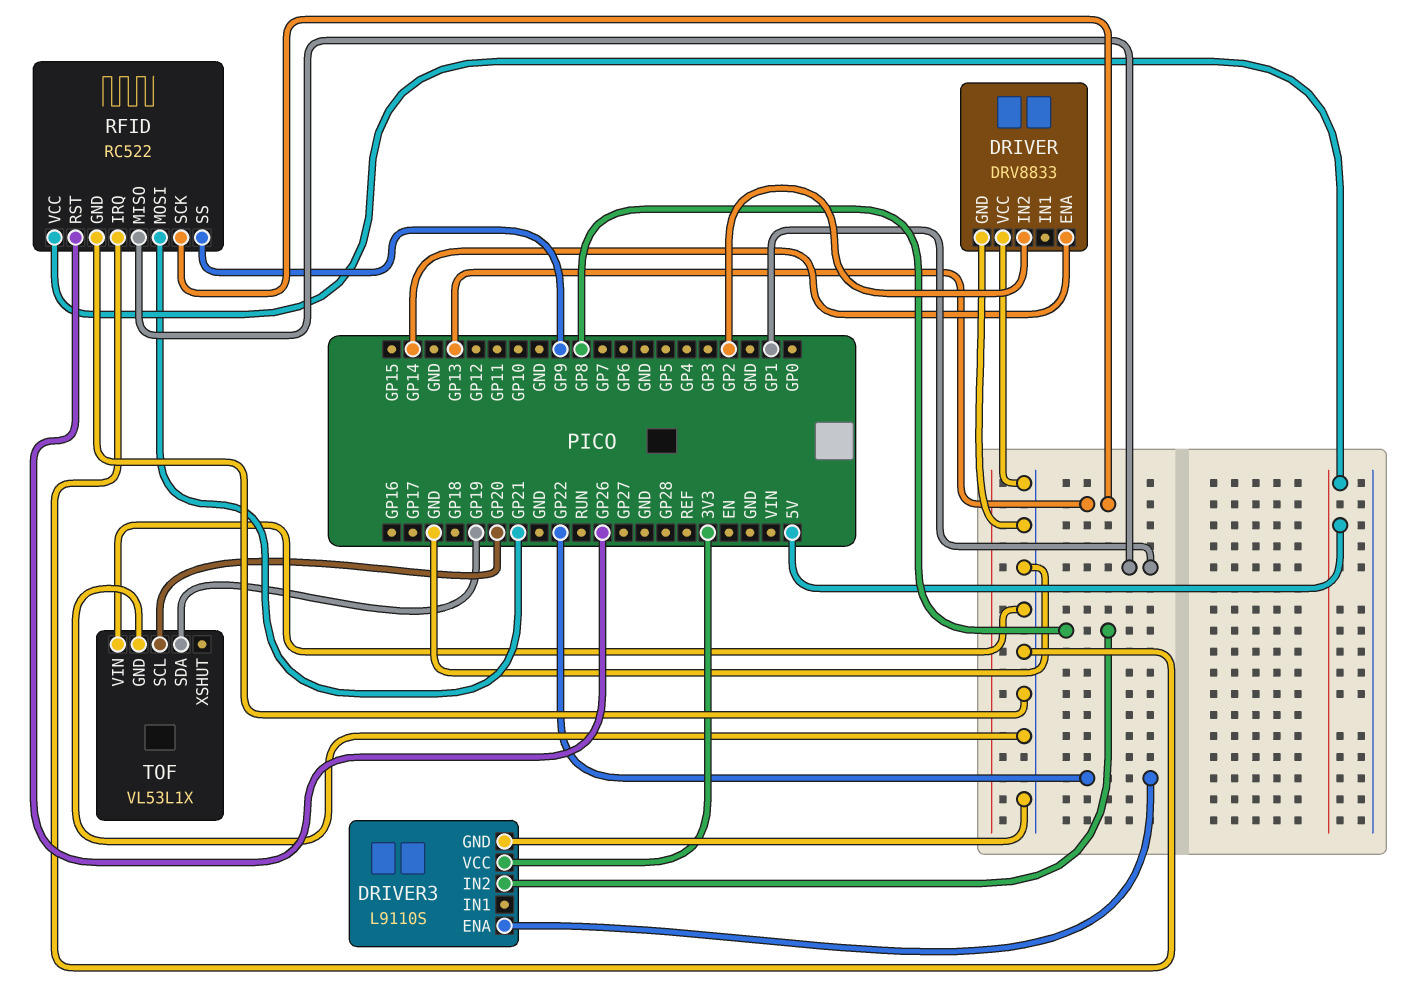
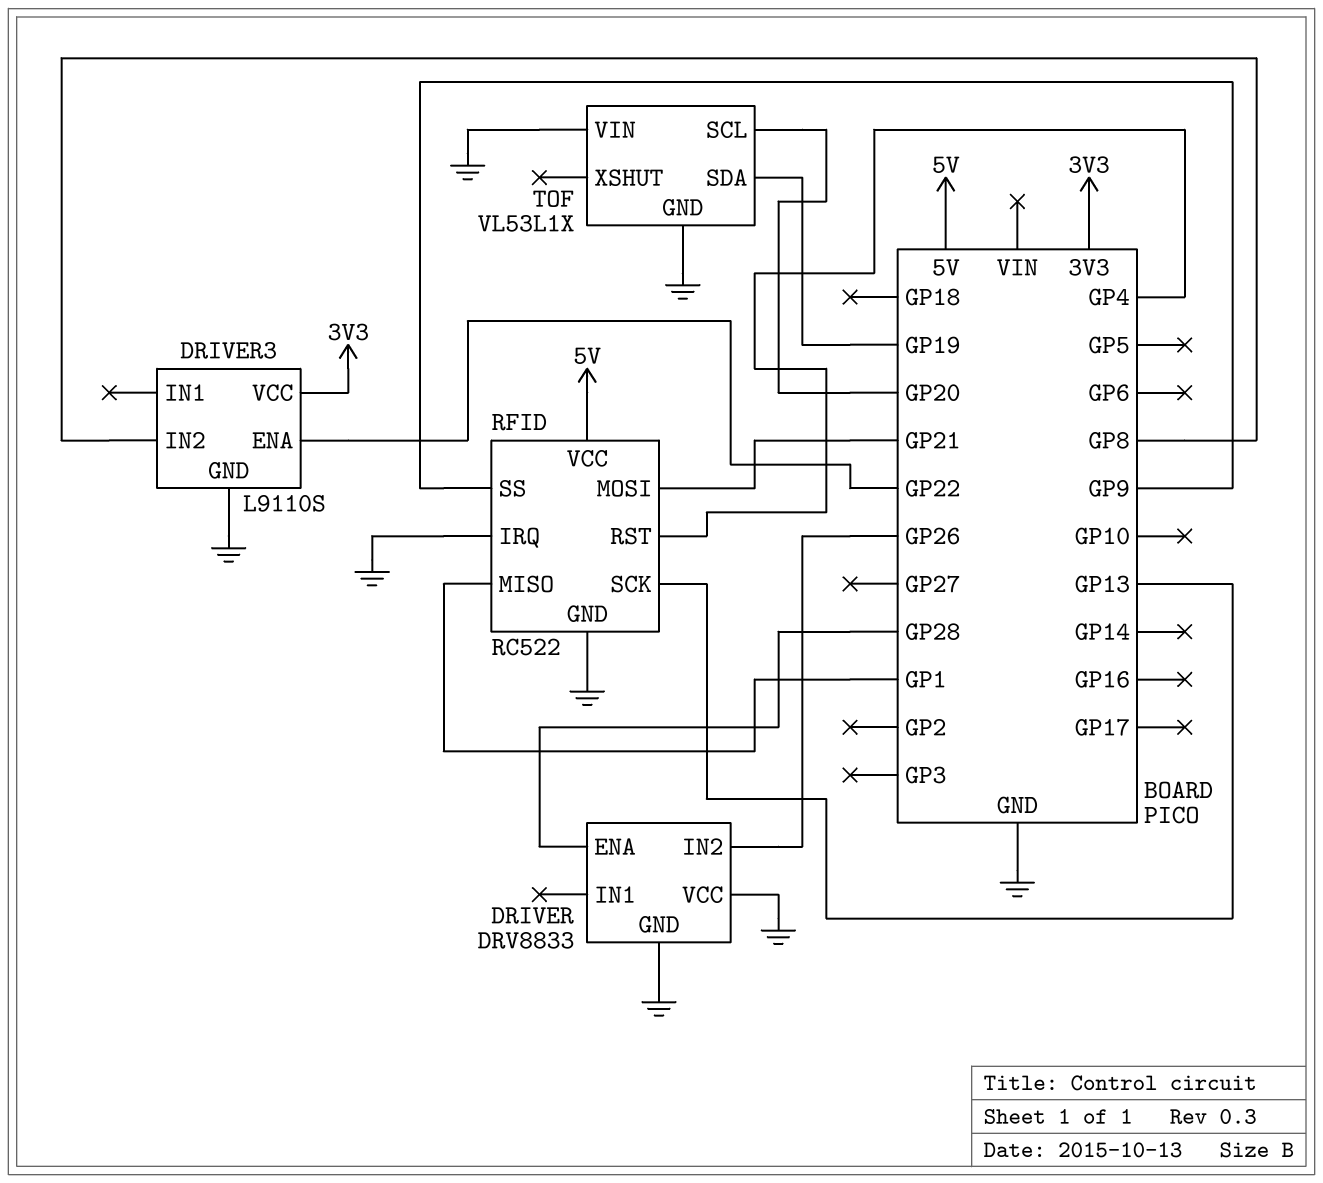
DRIVER pin ENA: GP14 -> GP28
DRIVER pin IN2: GP2 -> GP26
RFID pin RST: GP26 -> GP4

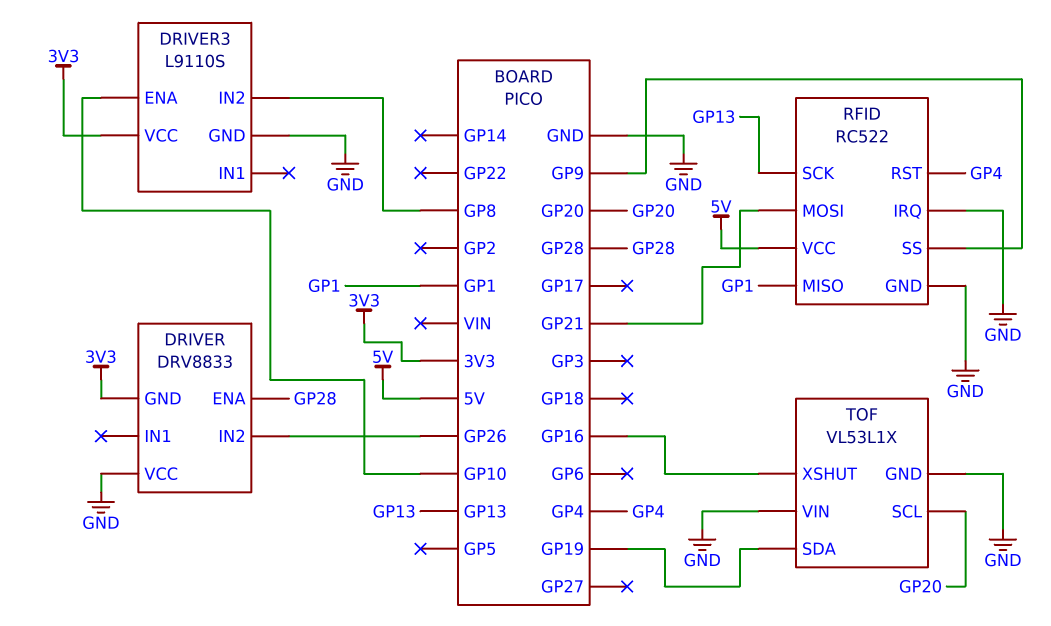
DRIVER pin GND: GND -> 3V3
DRIVER3 pin ENA: GP22 -> GP10
TOF pin XSHUT: none -> GP16

